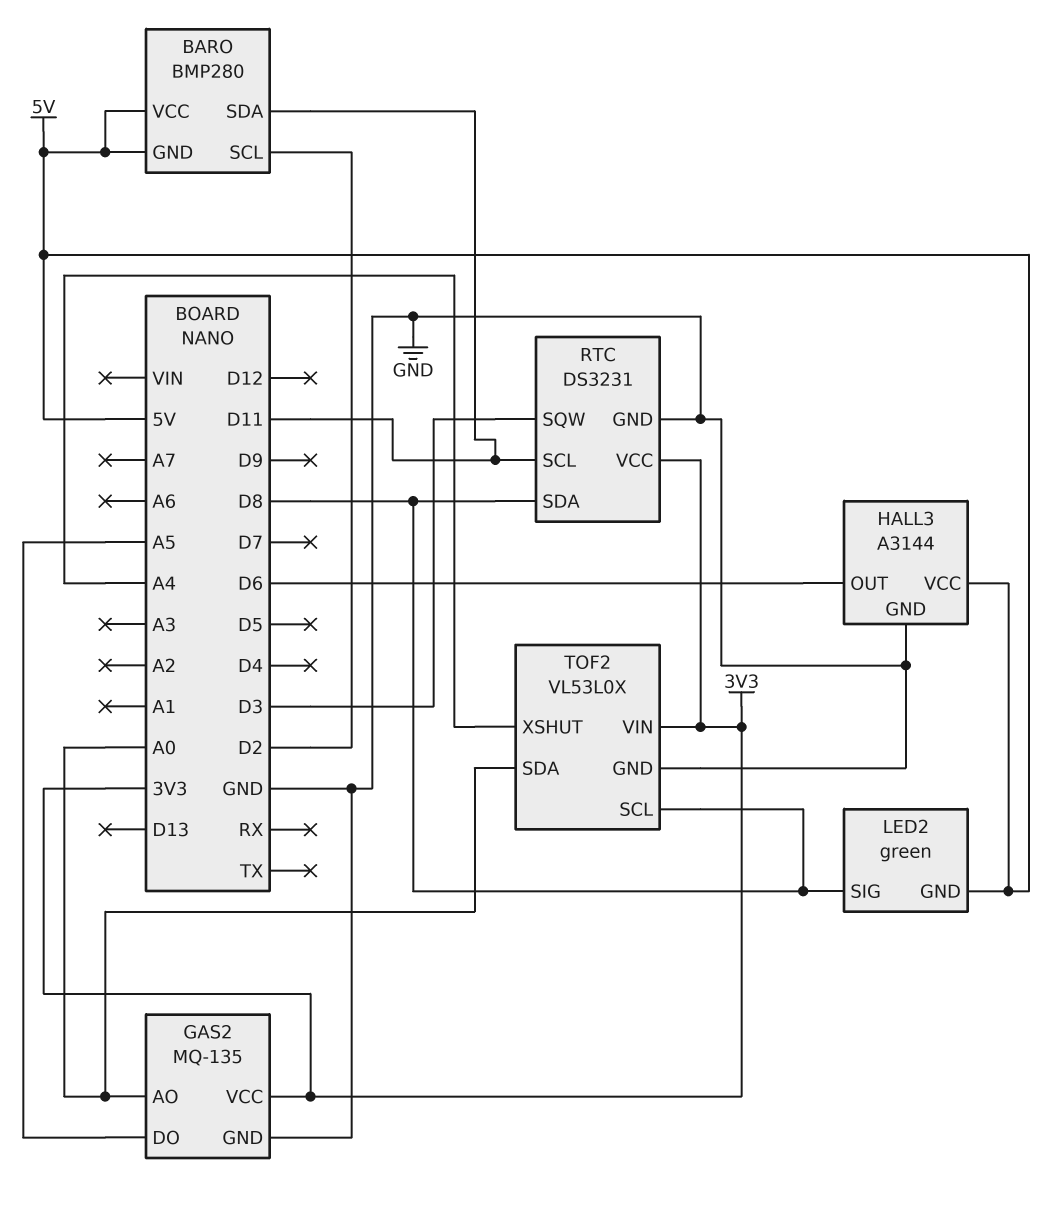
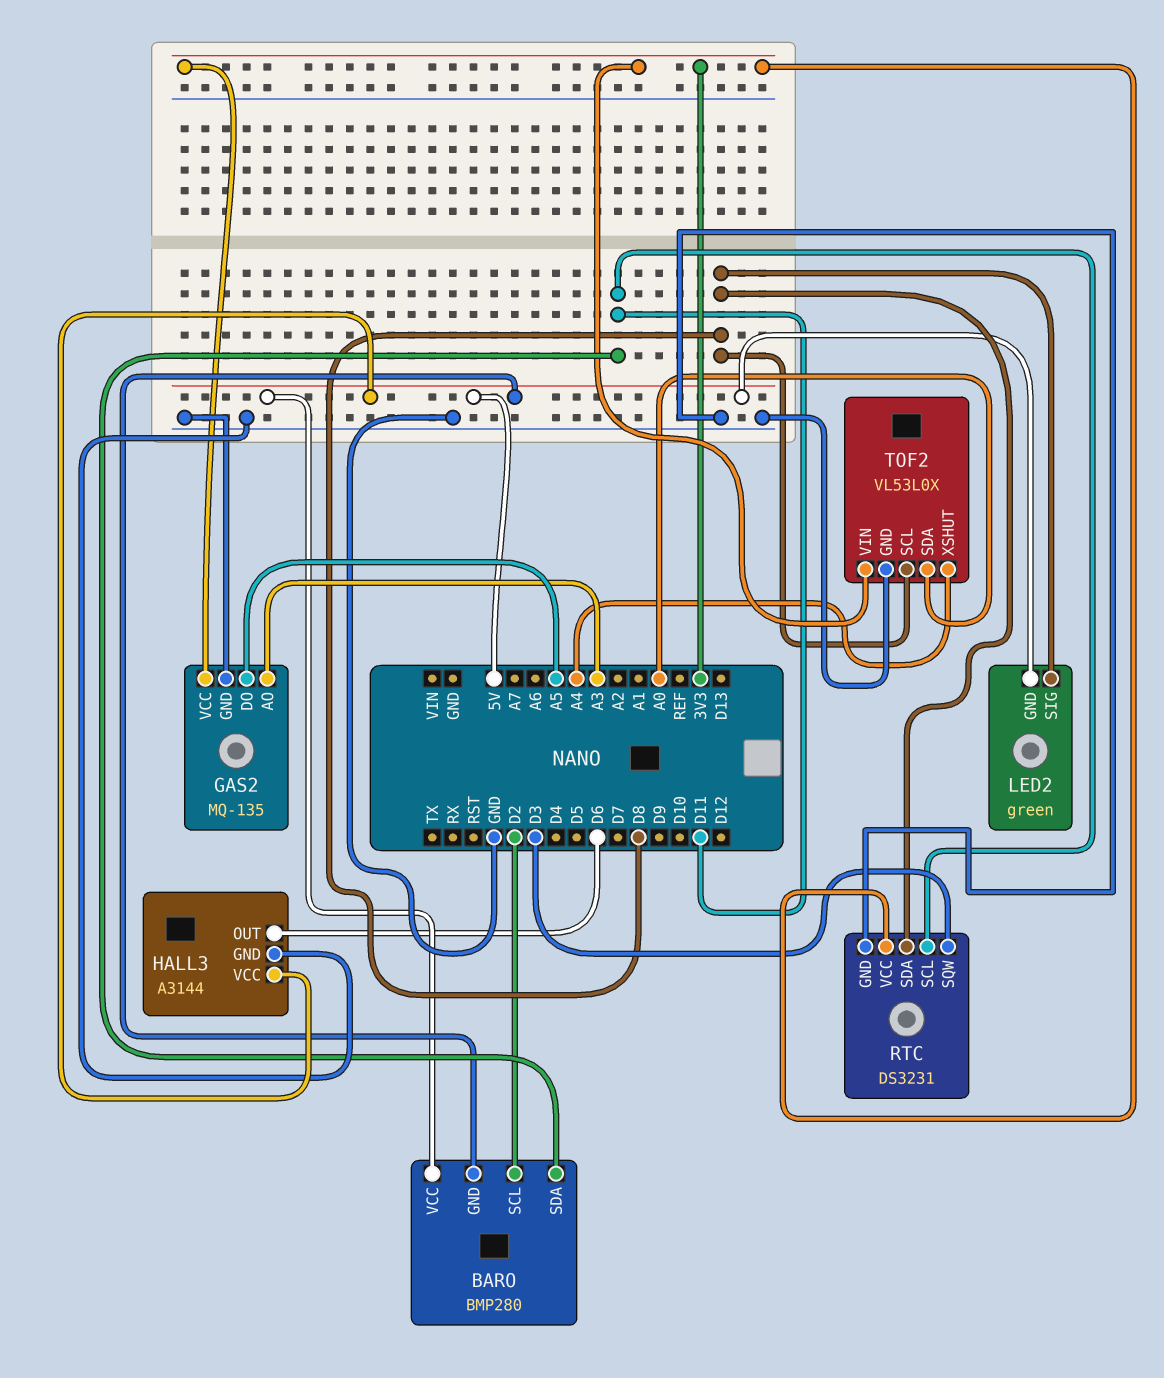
GAS2 pin AO: A0 -> A3

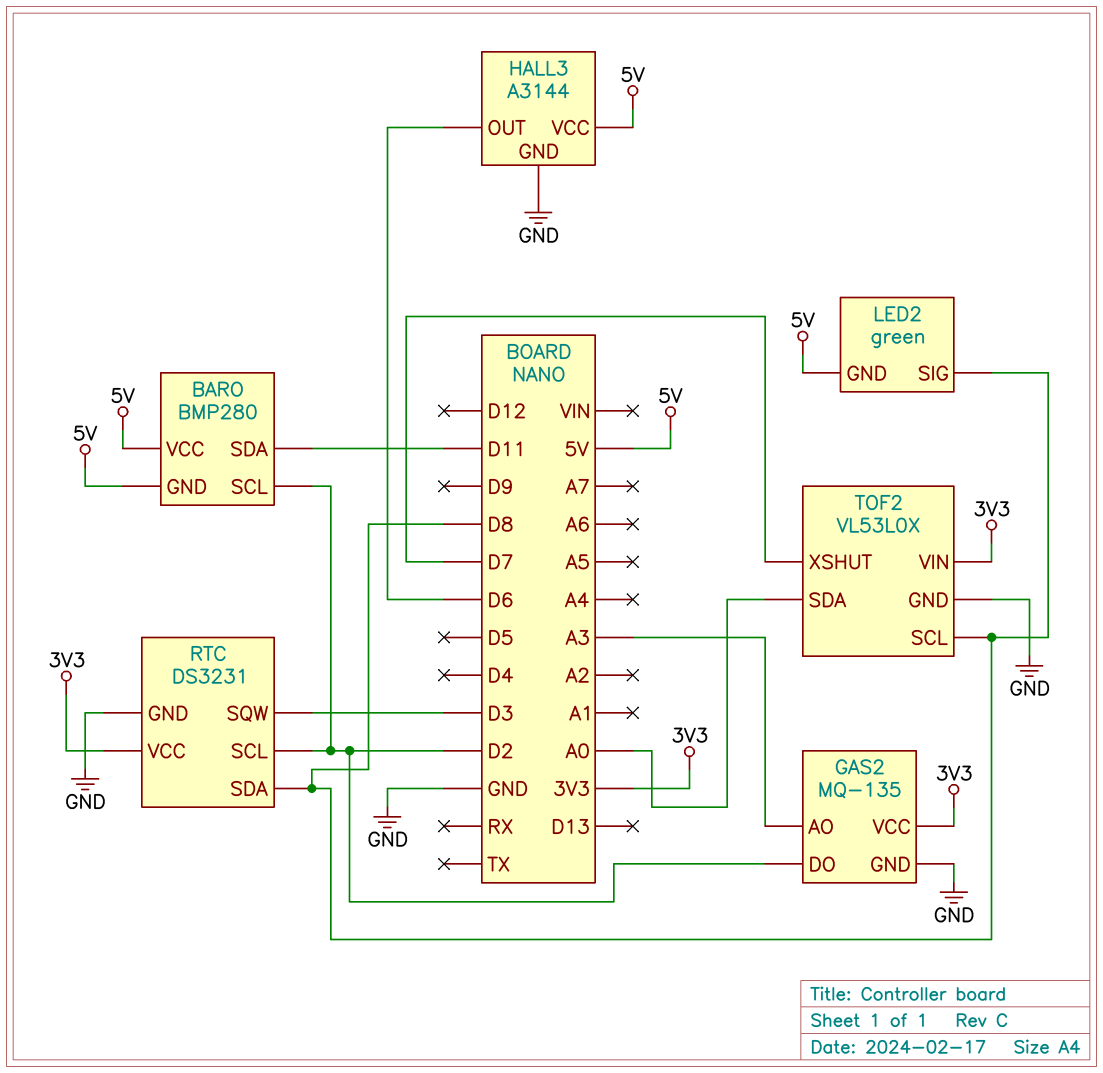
GAS2 pin DO: A5 -> D2
RTC pin SCL: D11 -> D2
TOF2 pin XSHUT: A4 -> D7

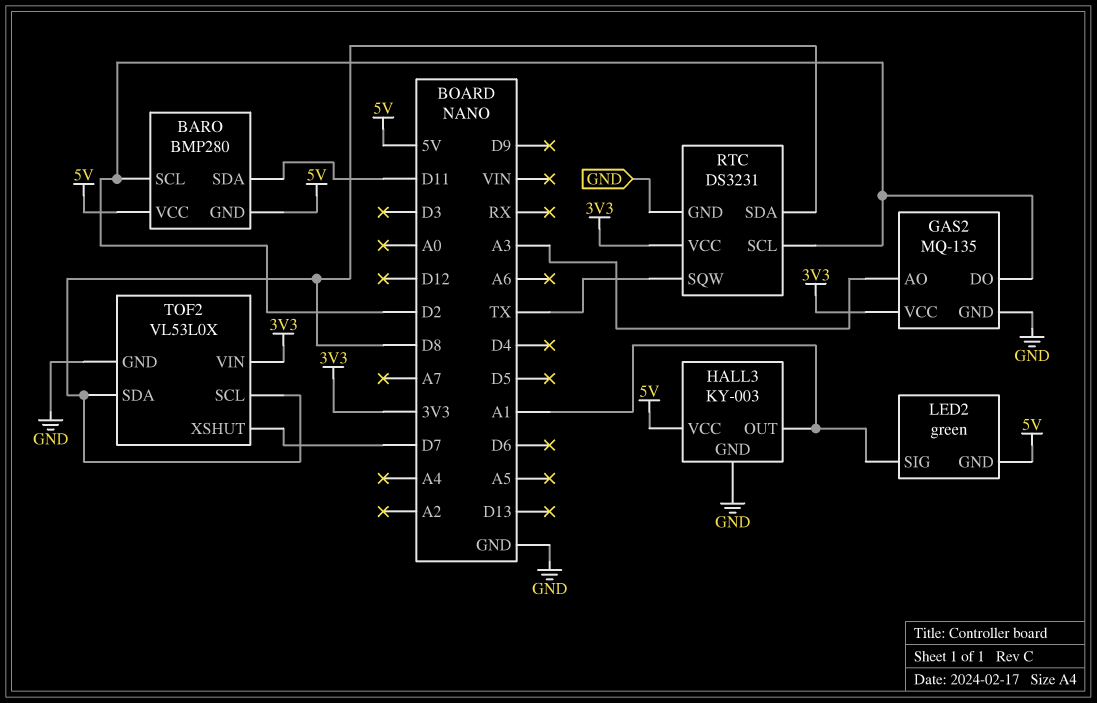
HALL3: A3144 -> KY-003
HALL3 pin OUT: D6 -> A1
LED2 pin SIG: D8 -> A1
RTC pin SQW: D3 -> TX
TOF2 pin SDA: A0 -> D8

